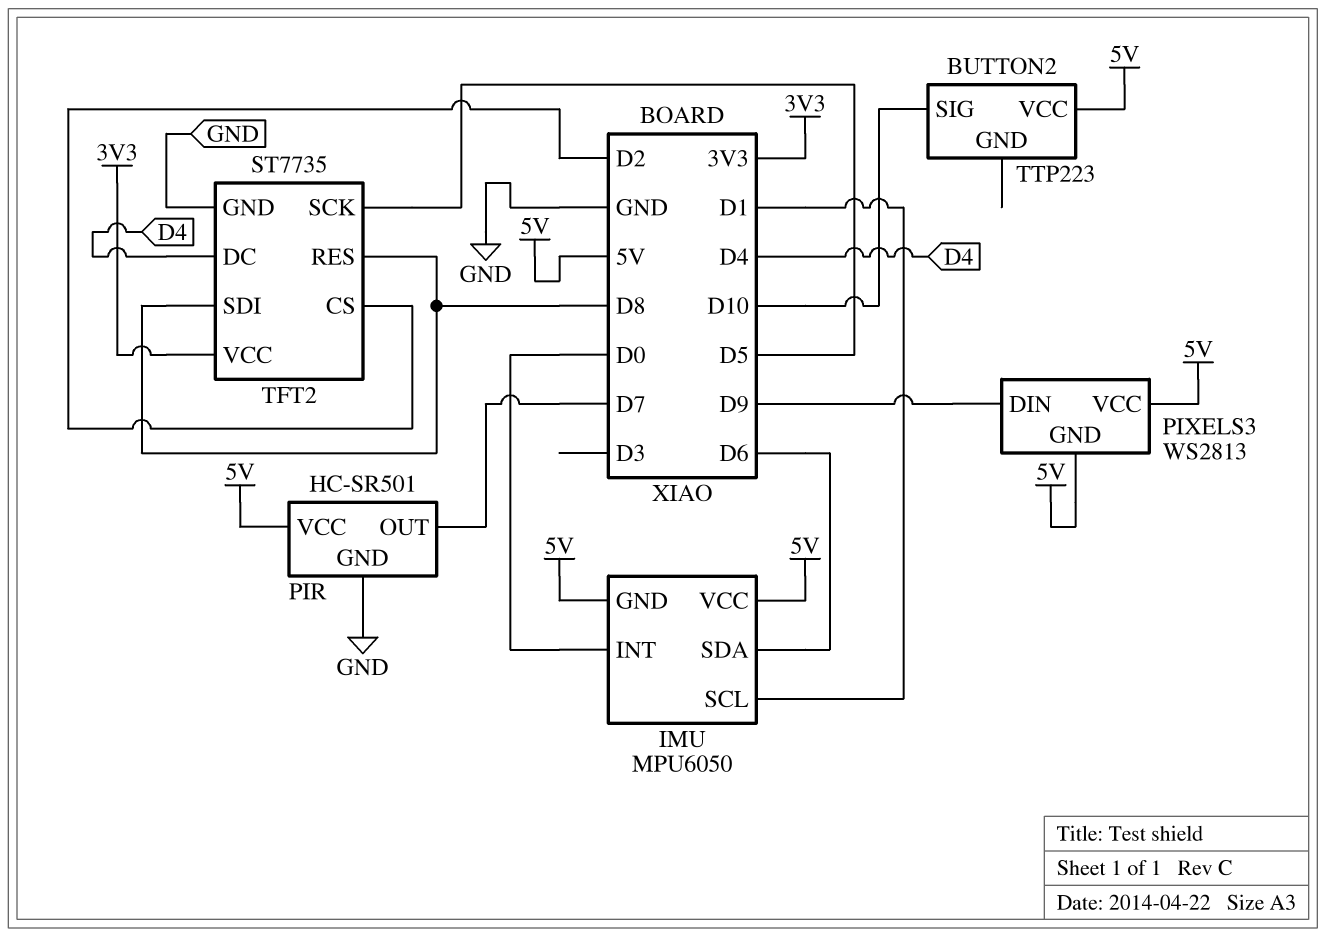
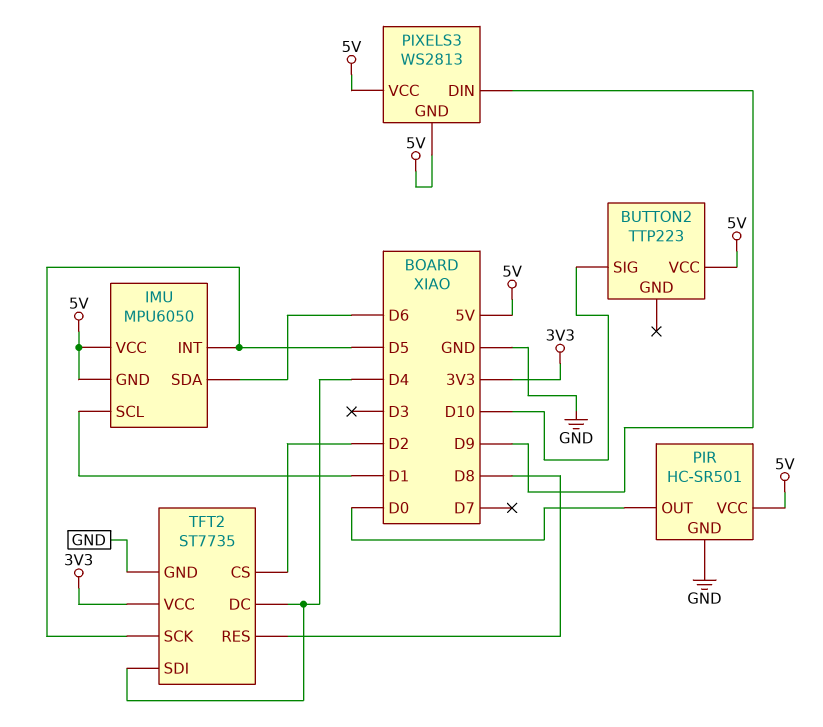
IMU pin INT: D0 -> D5
PIR pin OUT: D7 -> D0
TFT2 pin SDI: D8 -> D4

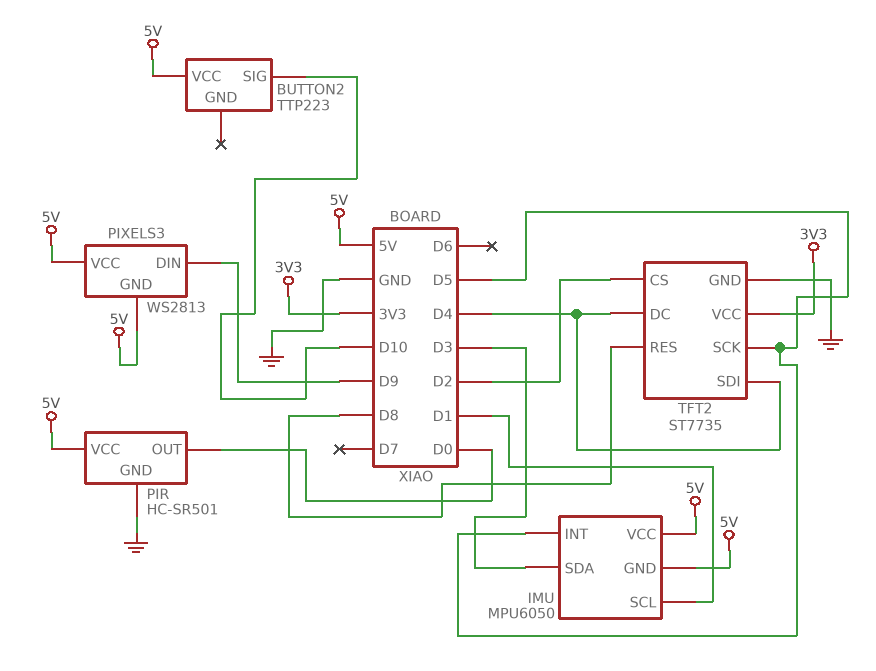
IMU pin SDA: D6 -> D3

